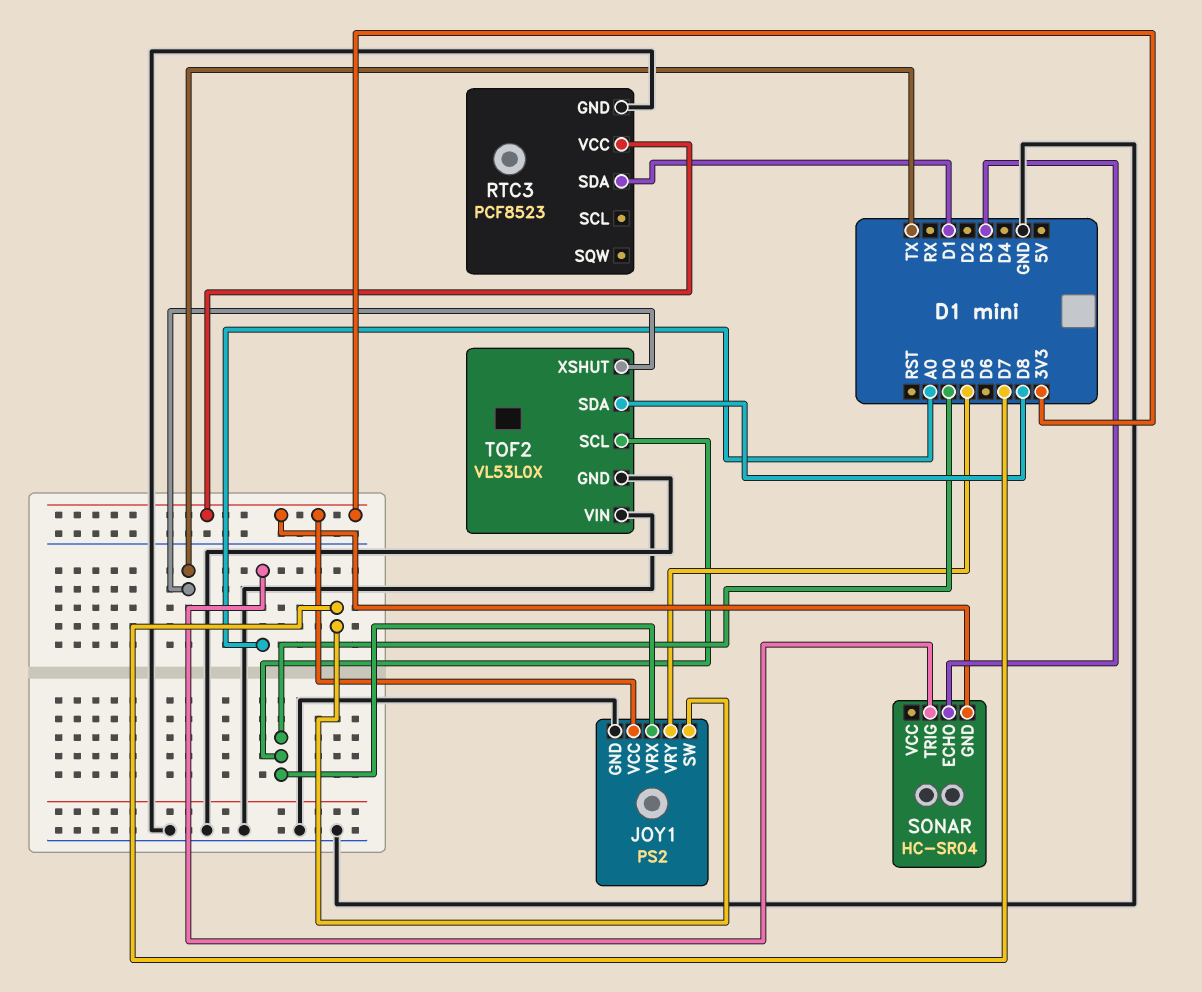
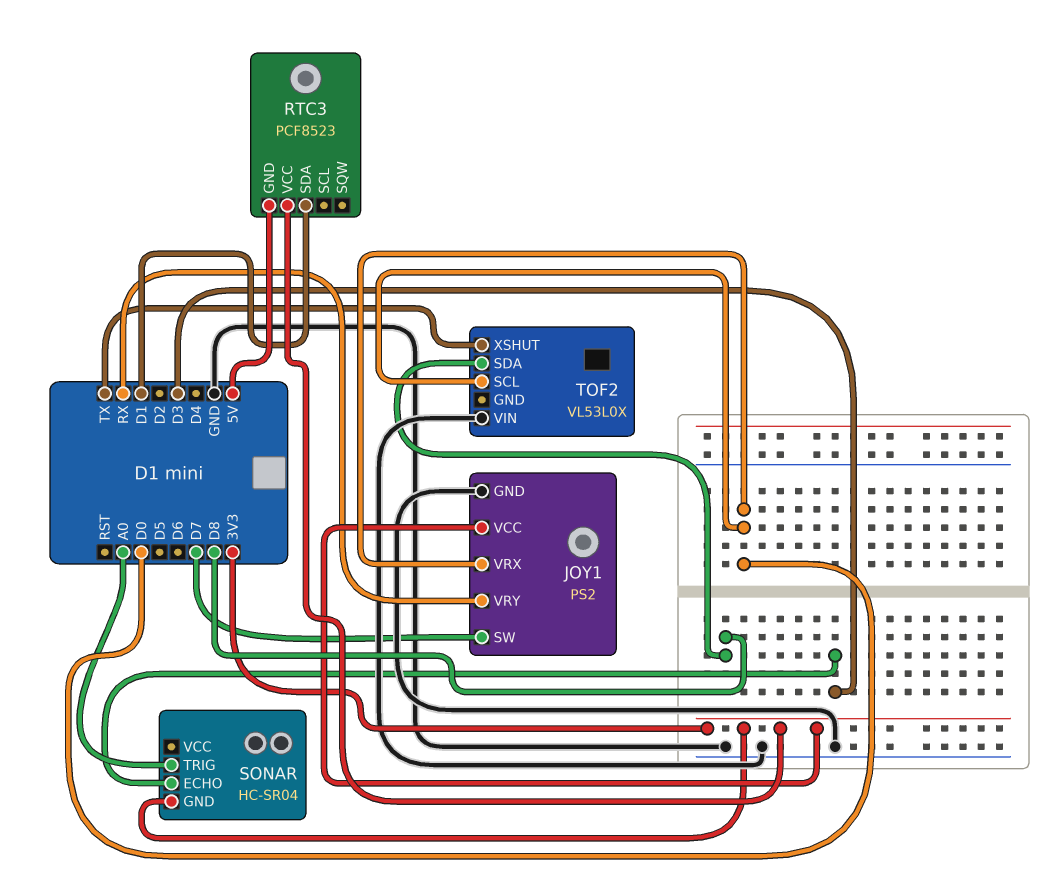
JOY1 pin VRY: D5 -> RX
RTC3 pin GND: GND -> 5V
TOF2 pin GND: GND -> none

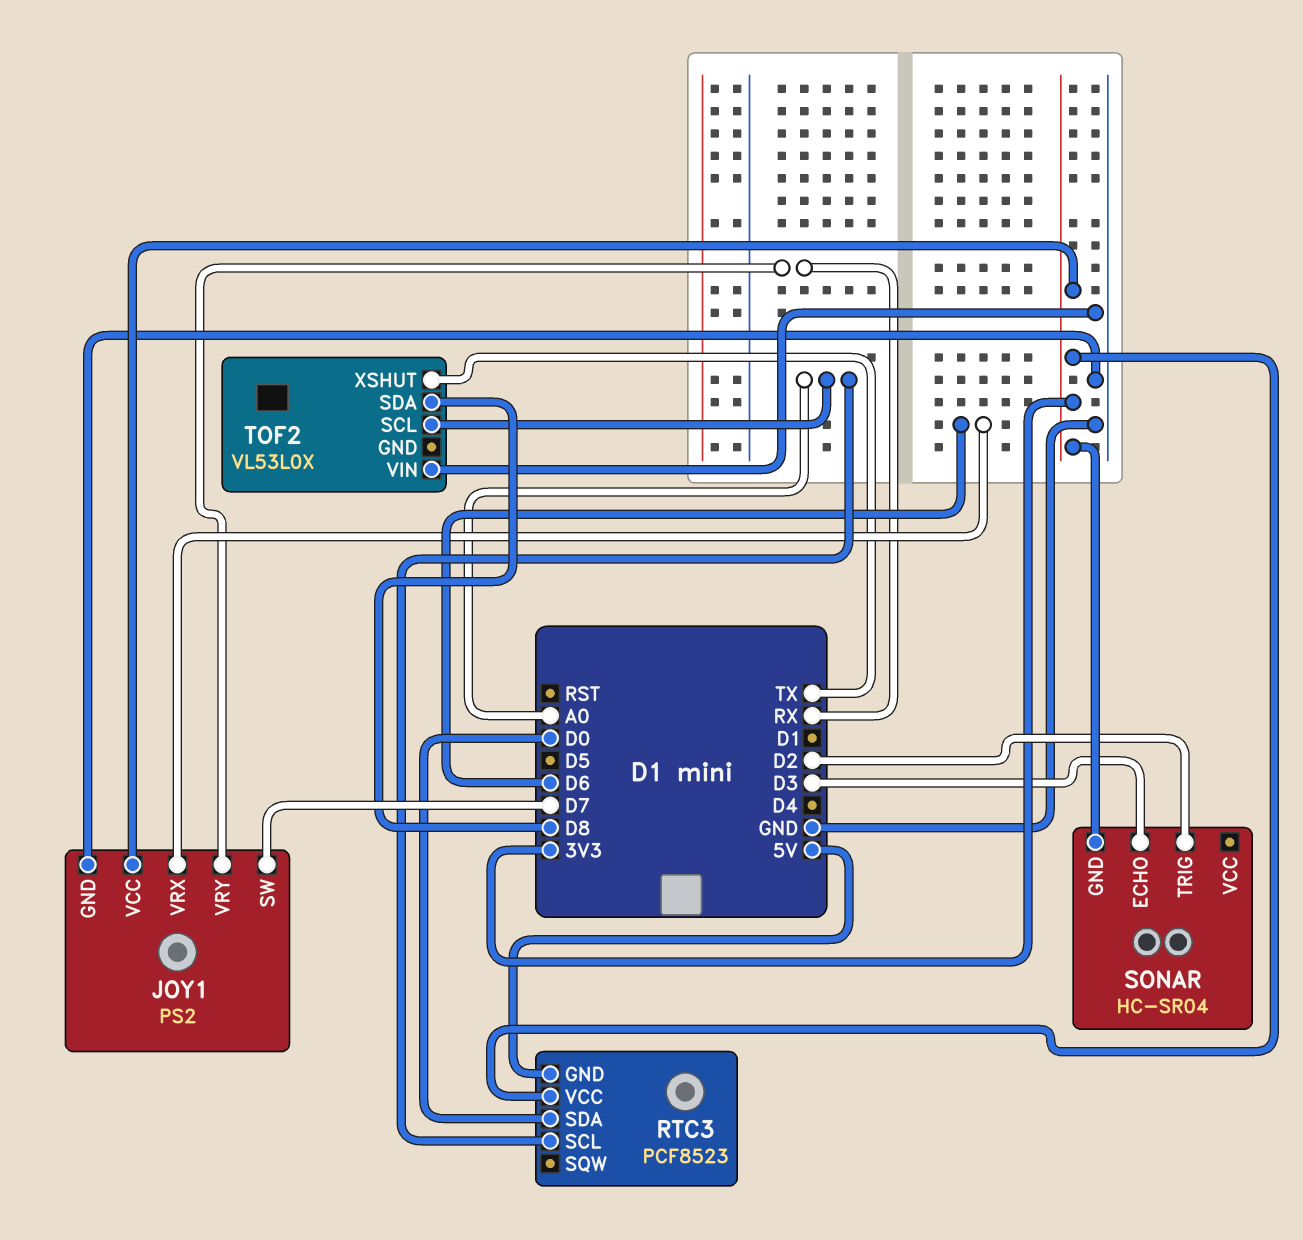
JOY1 pin VRX: D0 -> D6
RTC3 pin SCL: none -> A0
RTC3 pin SDA: D1 -> D0
SONAR pin TRIG: A0 -> D2
TOF2 pin SCL: D0 -> A0

